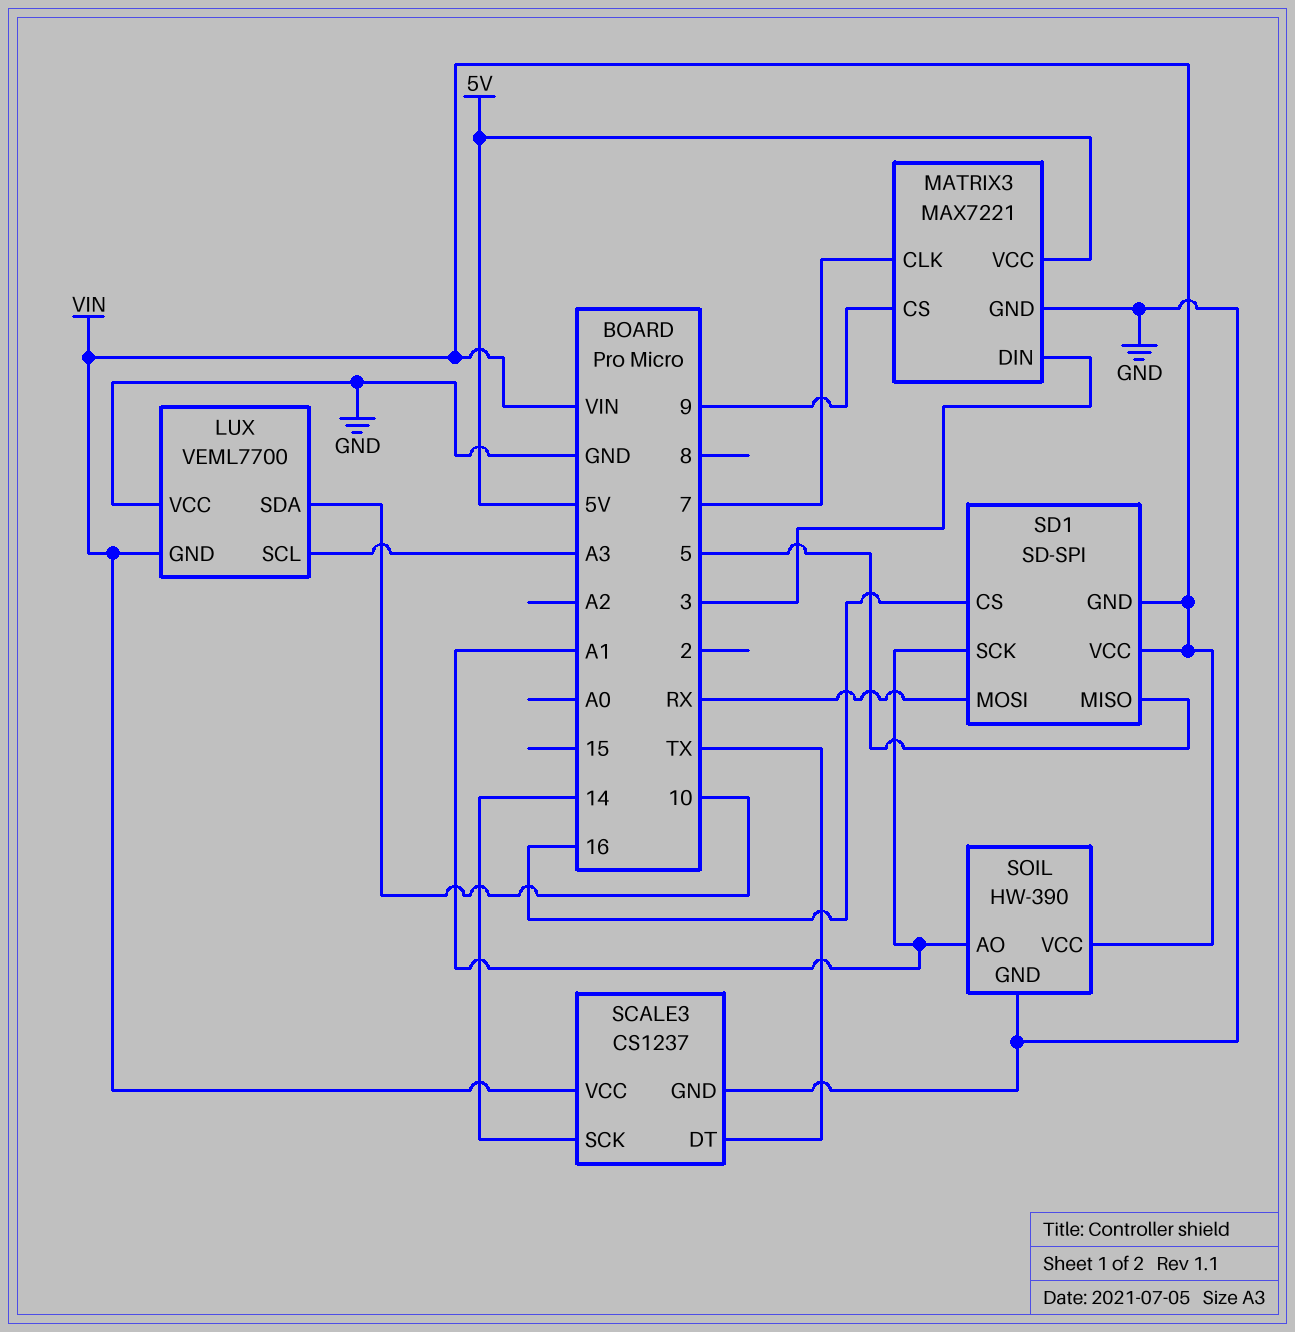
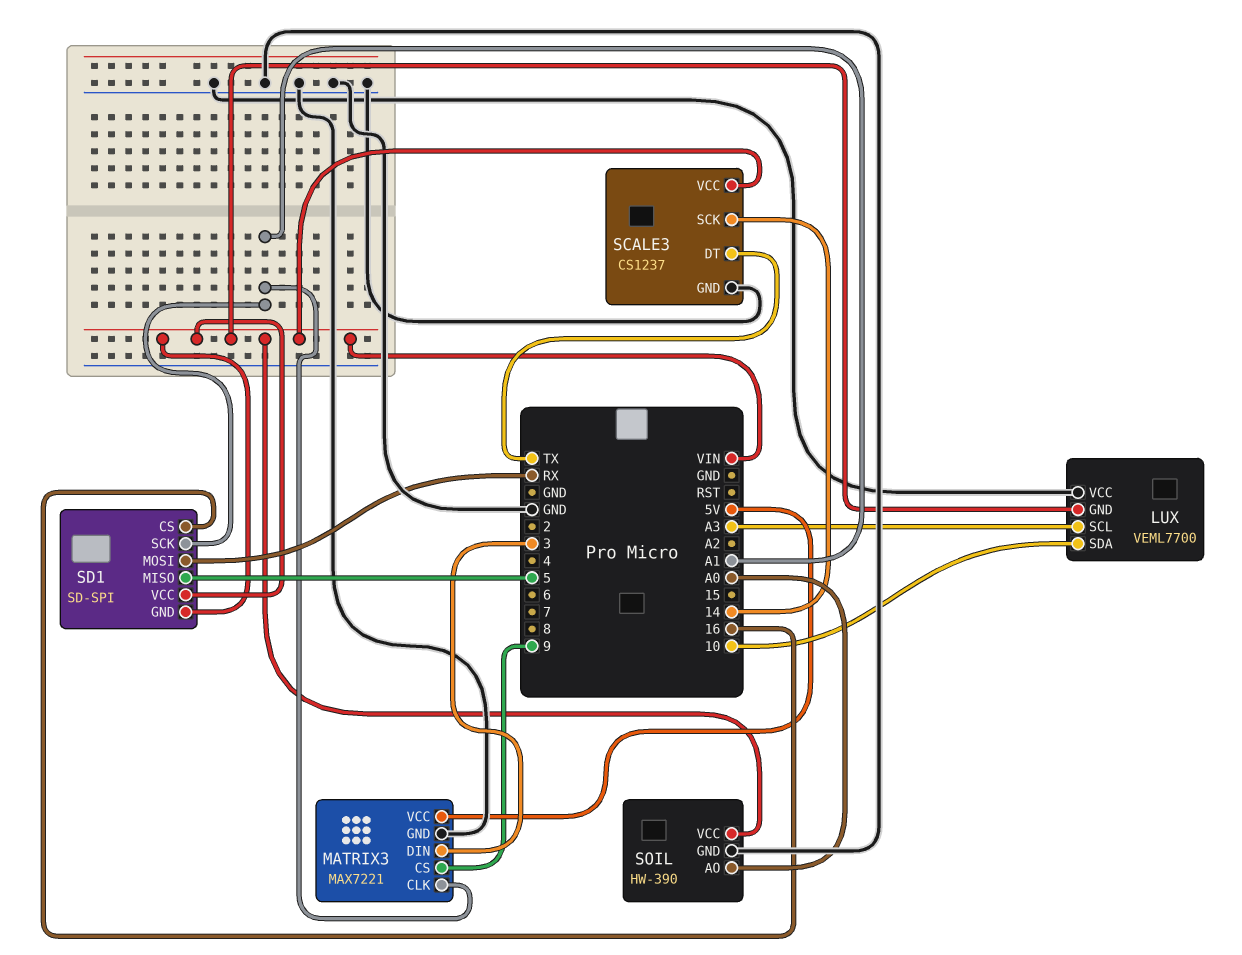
MATRIX3 pin CLK: 7 -> A1
SOIL pin AO: A1 -> A0

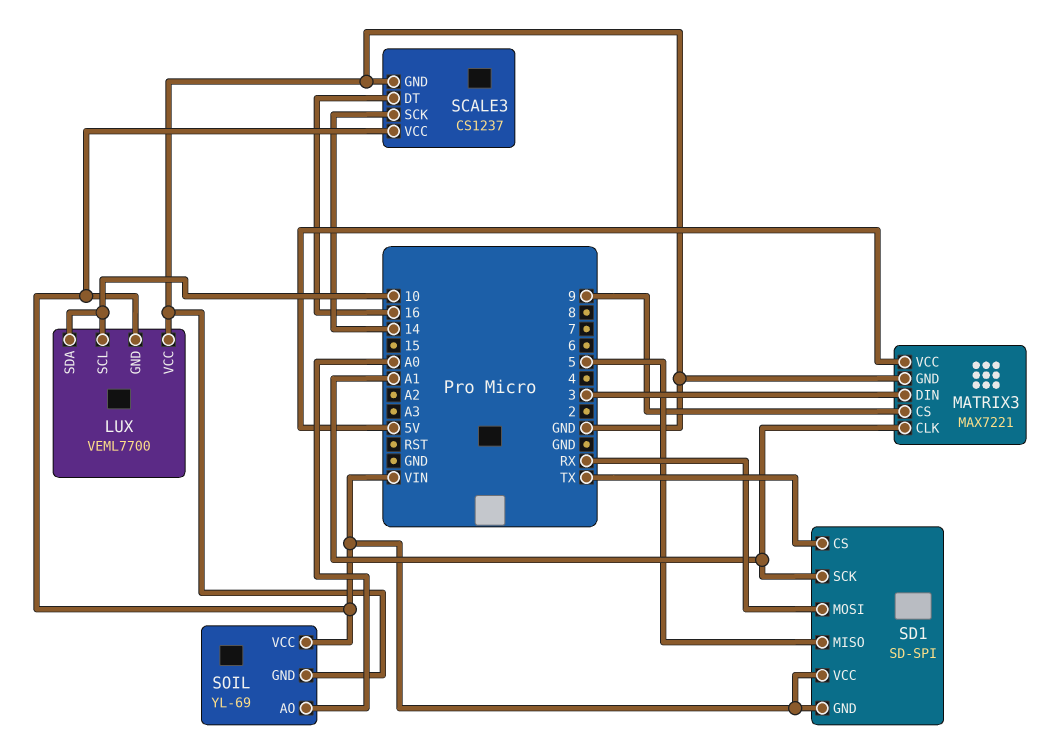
LUX pin SCL: A3 -> 10
SCALE3 pin DT: TX -> 16
SD1 pin CS: 16 -> TX
SOIL: HW-390 -> YL-69

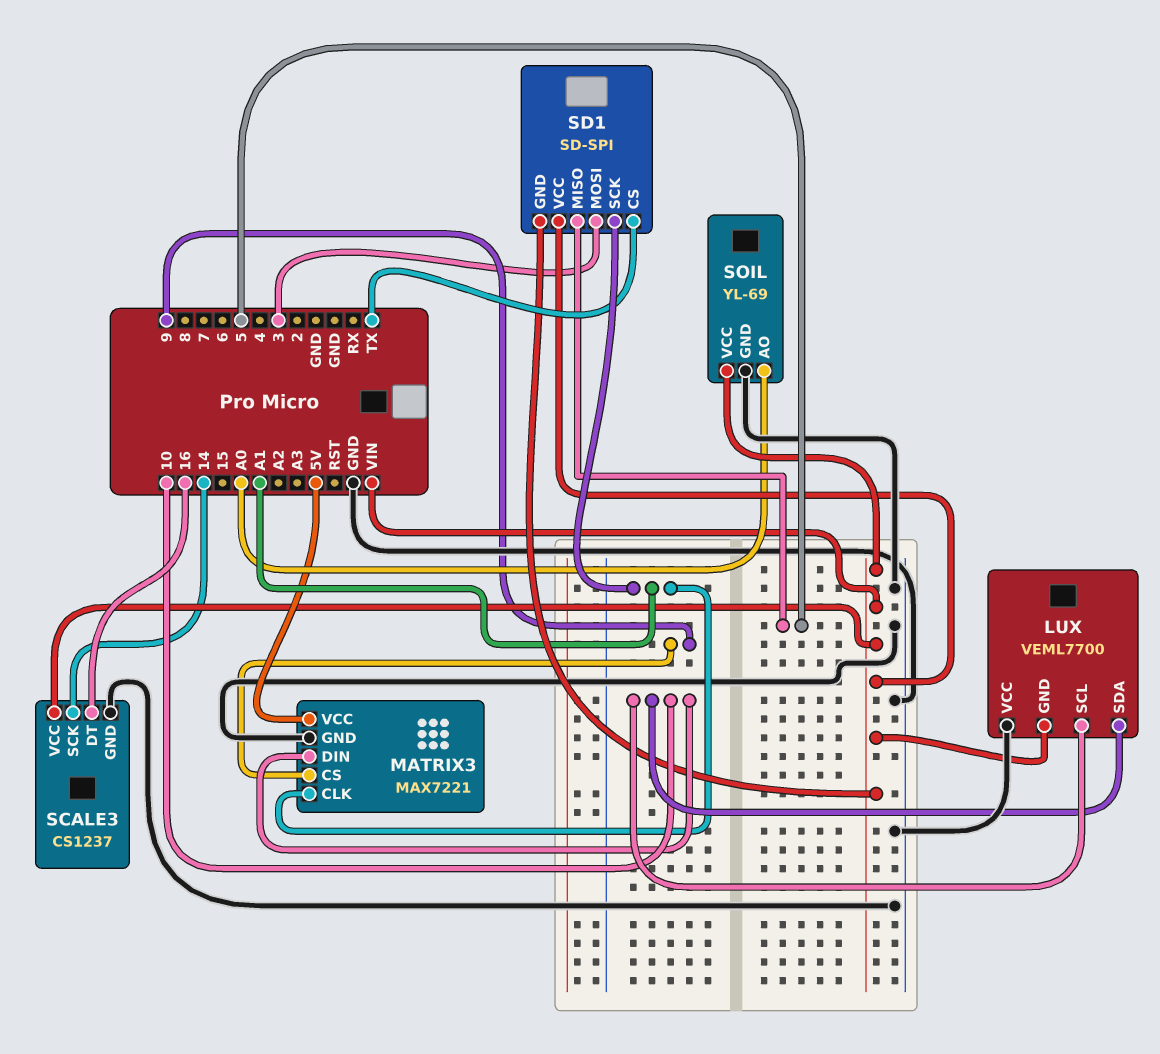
MATRIX3 pin DIN: 3 -> 10
SD1 pin MOSI: RX -> 3

